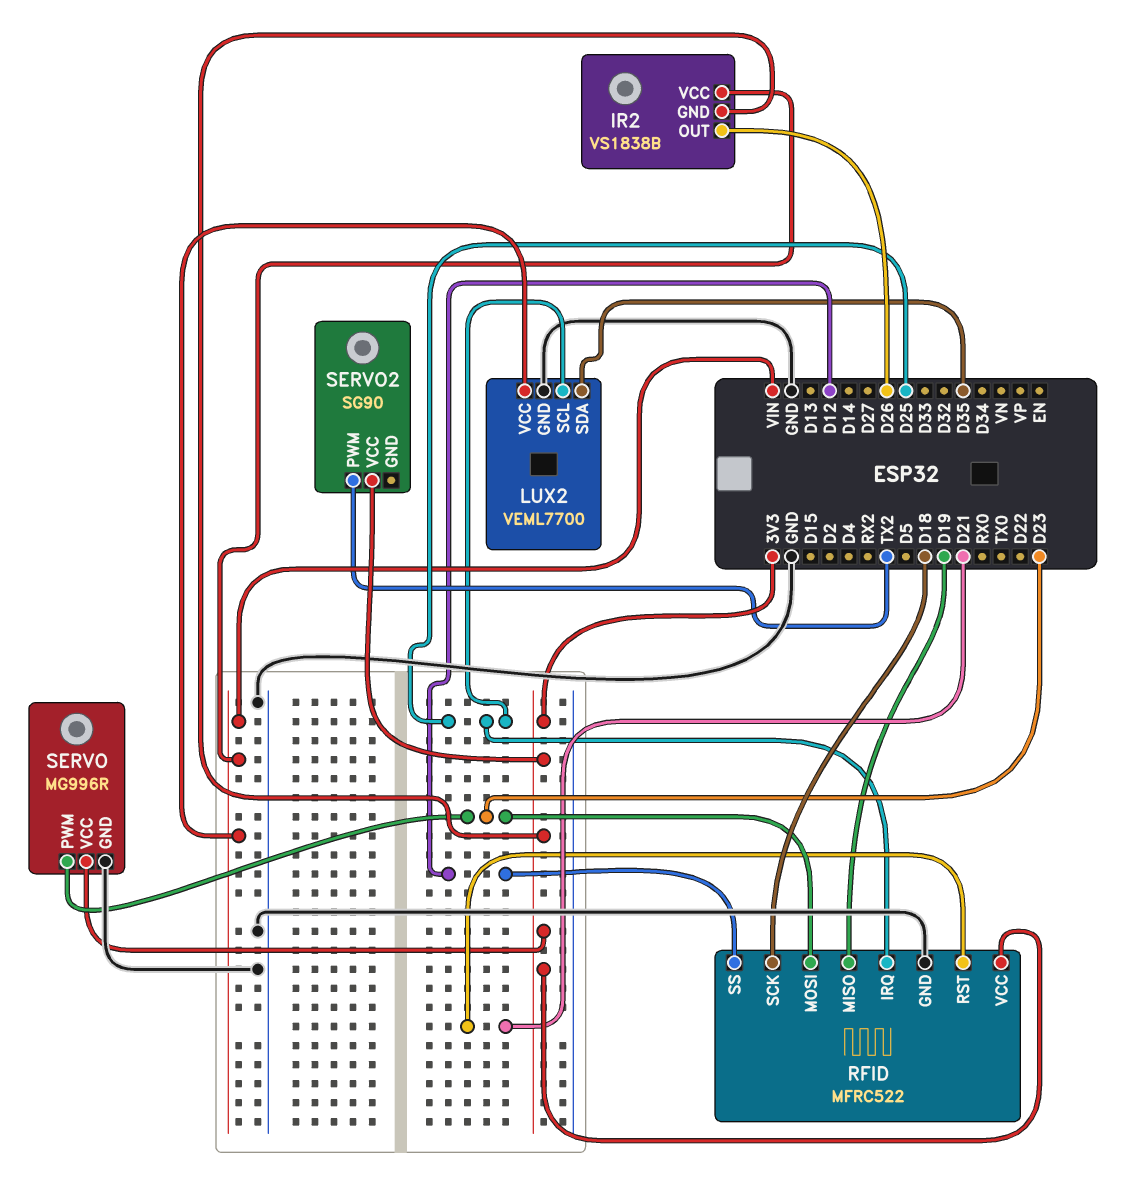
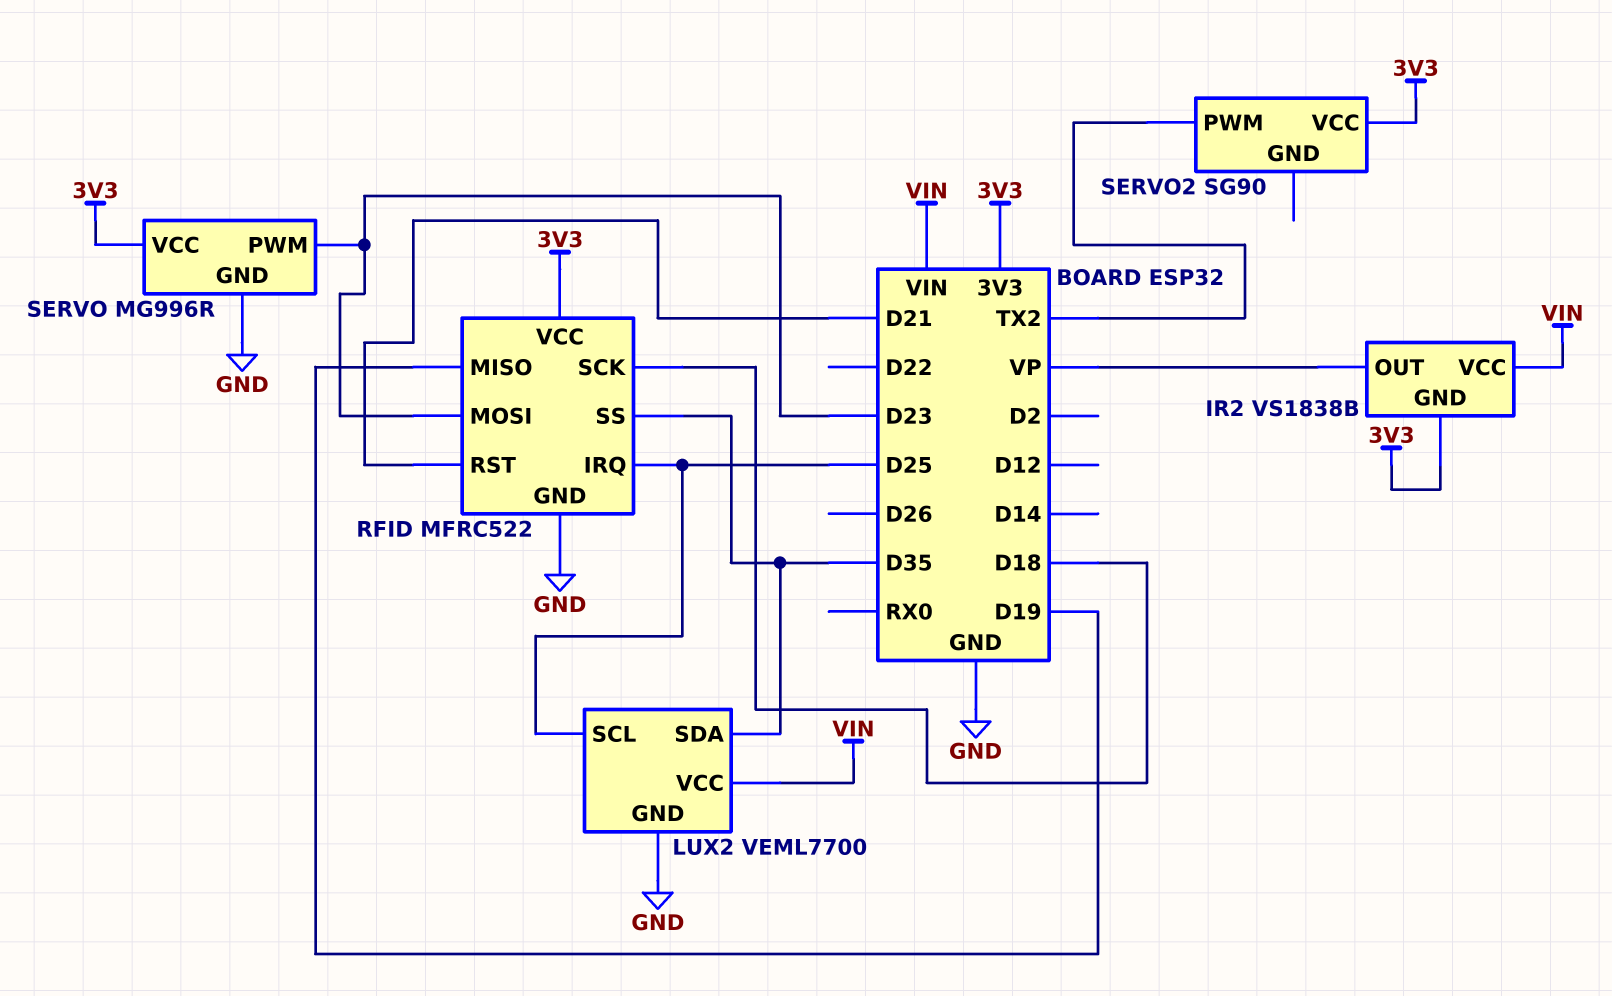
IR2 pin OUT: D26 -> VP
RFID pin SS: D12 -> D35

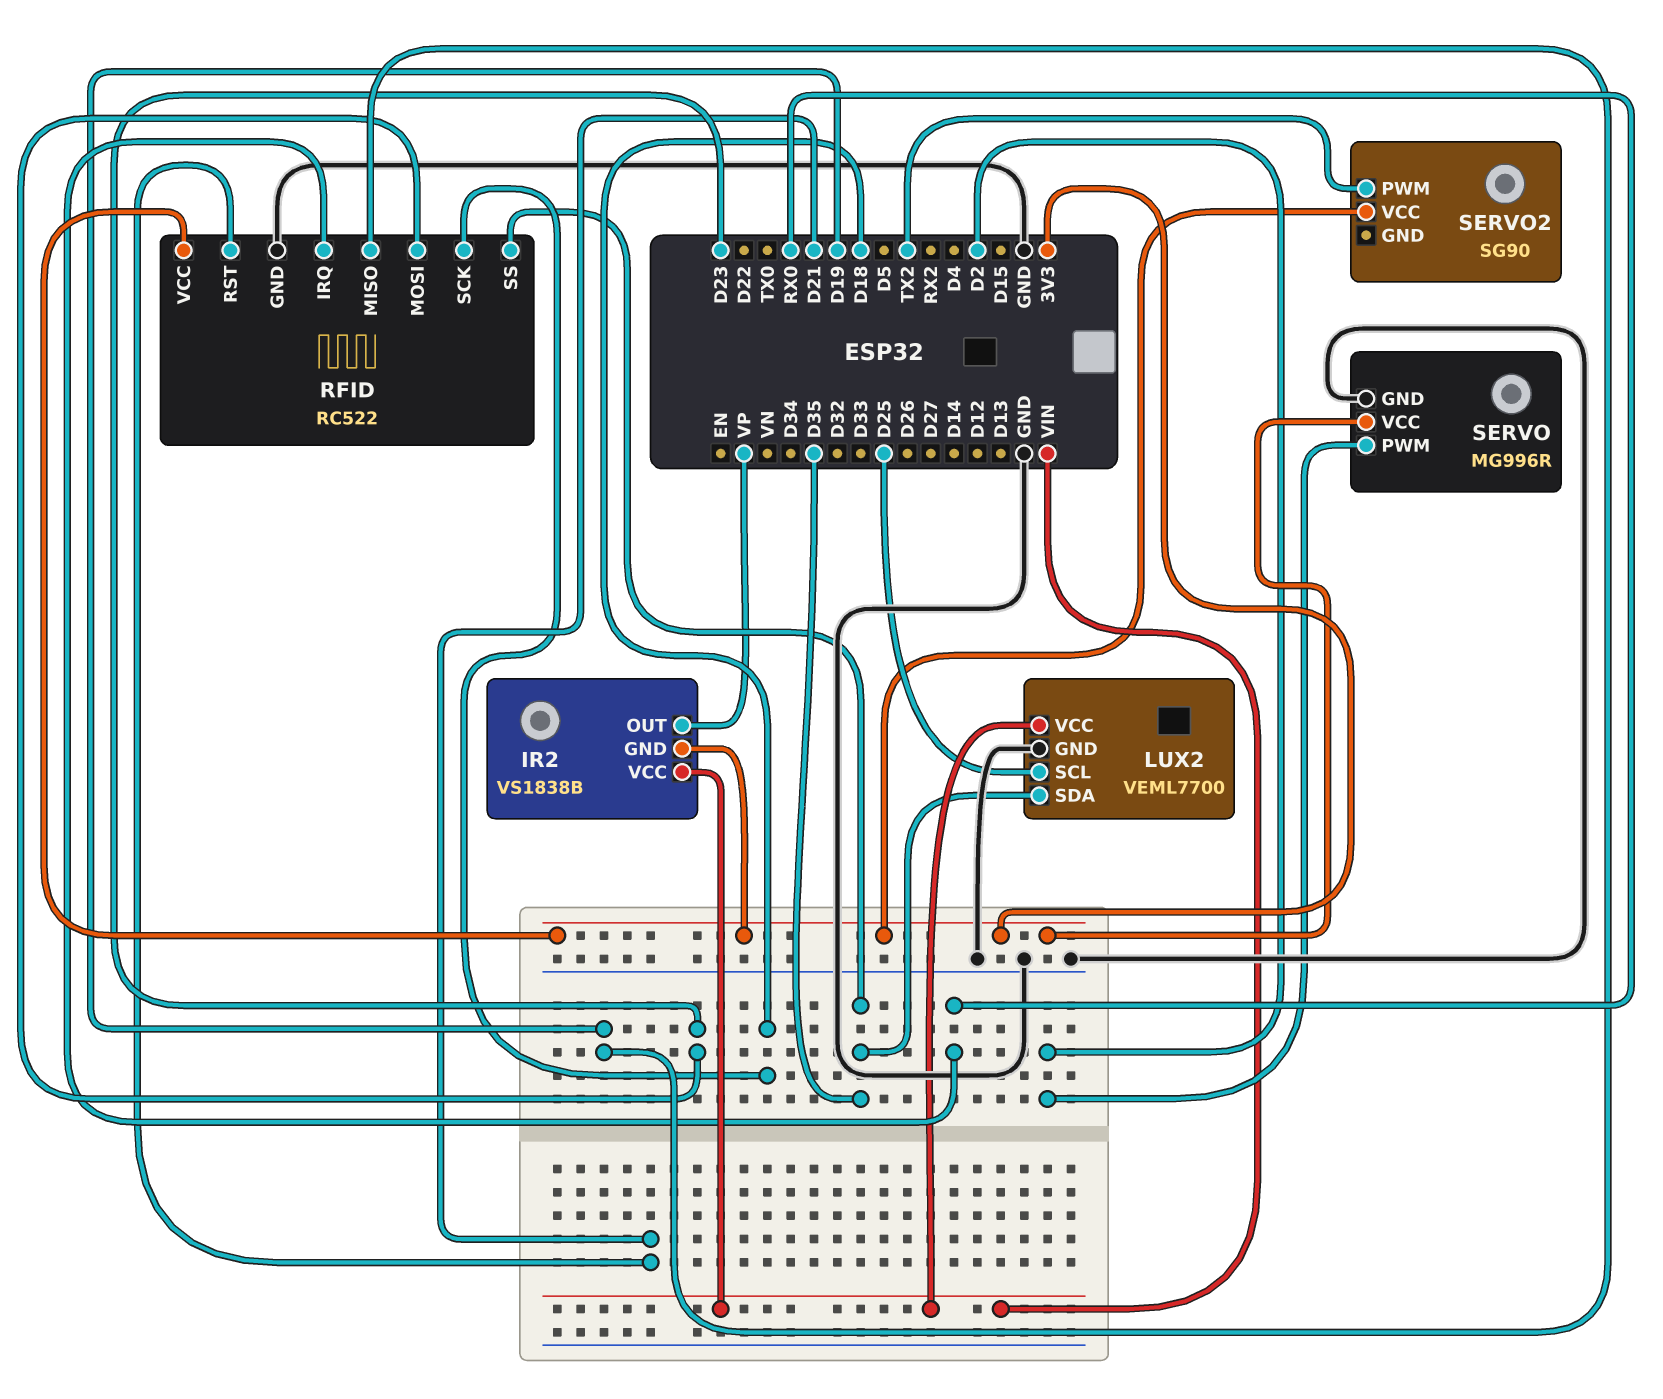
RFID: MFRC522 -> RC522
RFID pin IRQ: D25 -> RX0
SERVO pin PWM: D23 -> D2

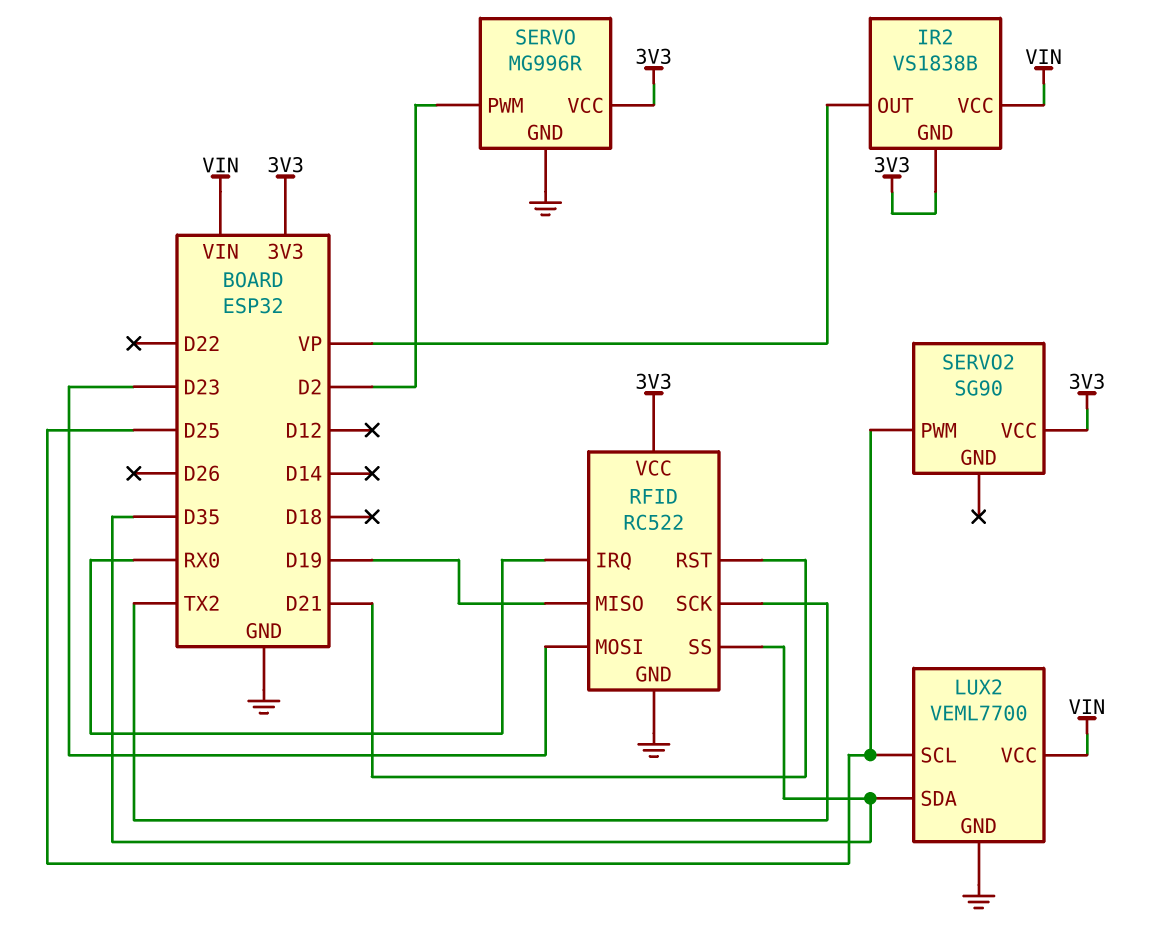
RFID pin SCK: D18 -> TX2
SERVO2 pin PWM: TX2 -> D25

